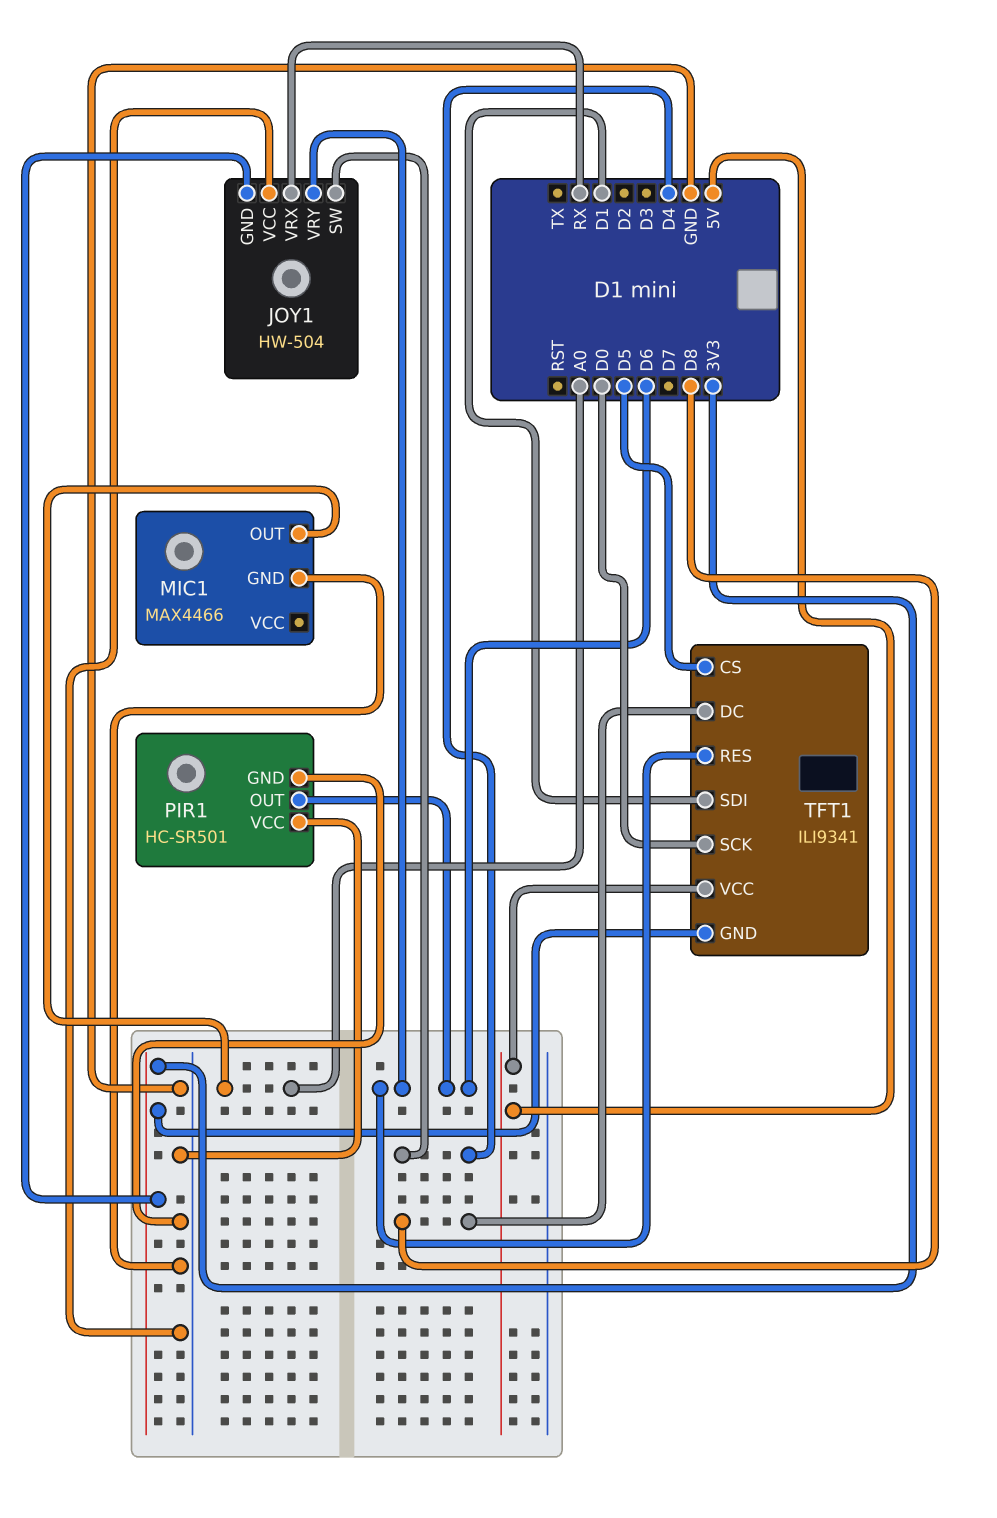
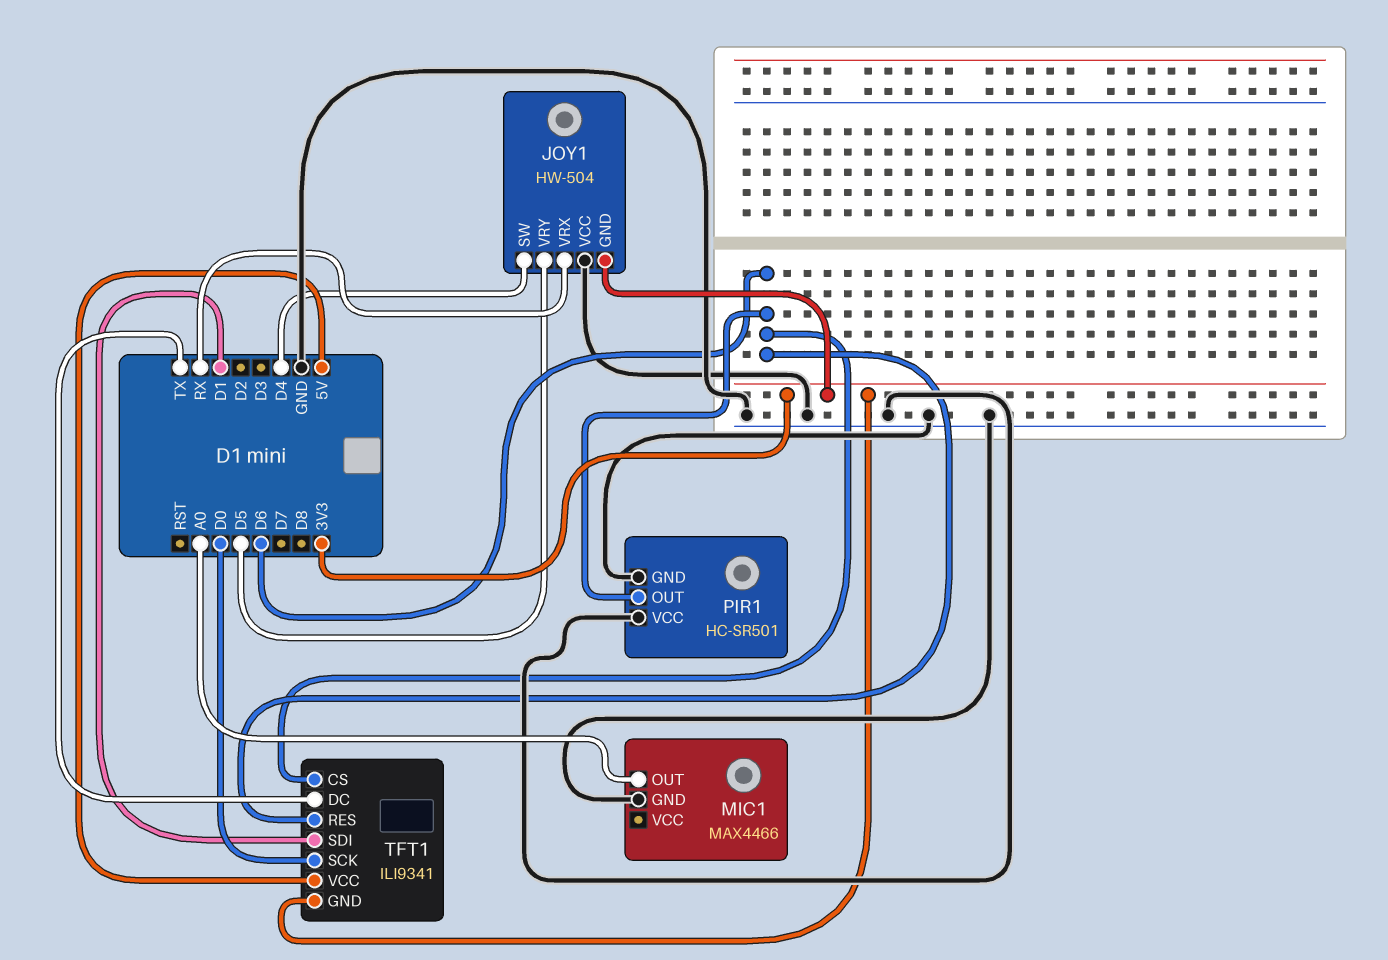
JOY1 pin VRY: D6 -> D5
TFT1 pin CS: D5 -> D6
TFT1 pin DC: D8 -> TX

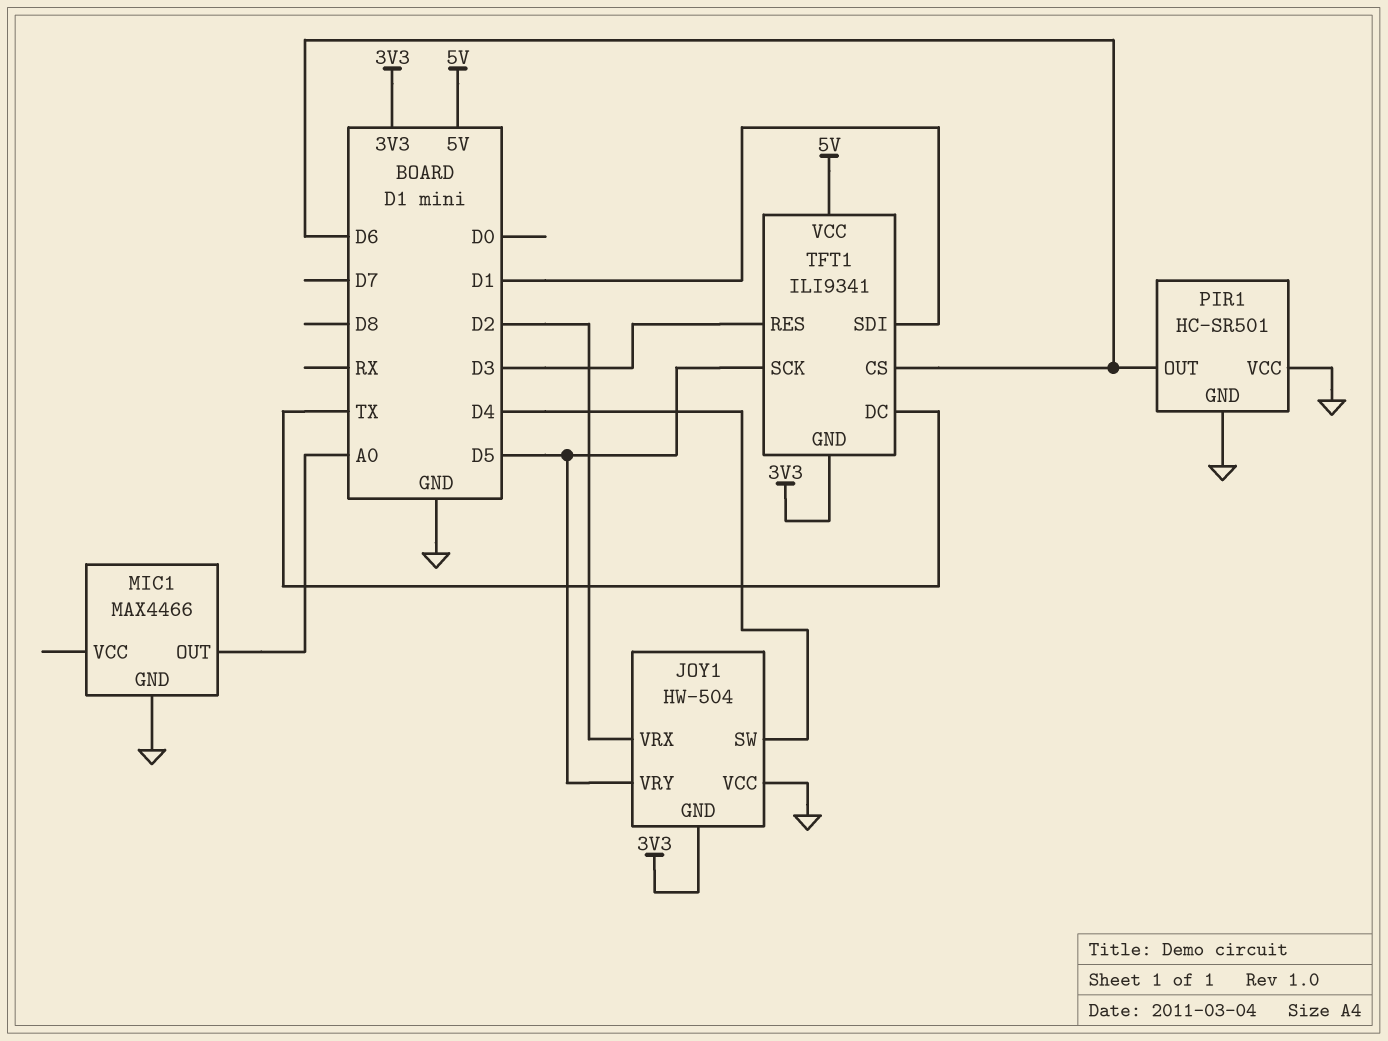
JOY1 pin VRX: RX -> D2
TFT1 pin RES: D6 -> D3
TFT1 pin SCK: D0 -> D5

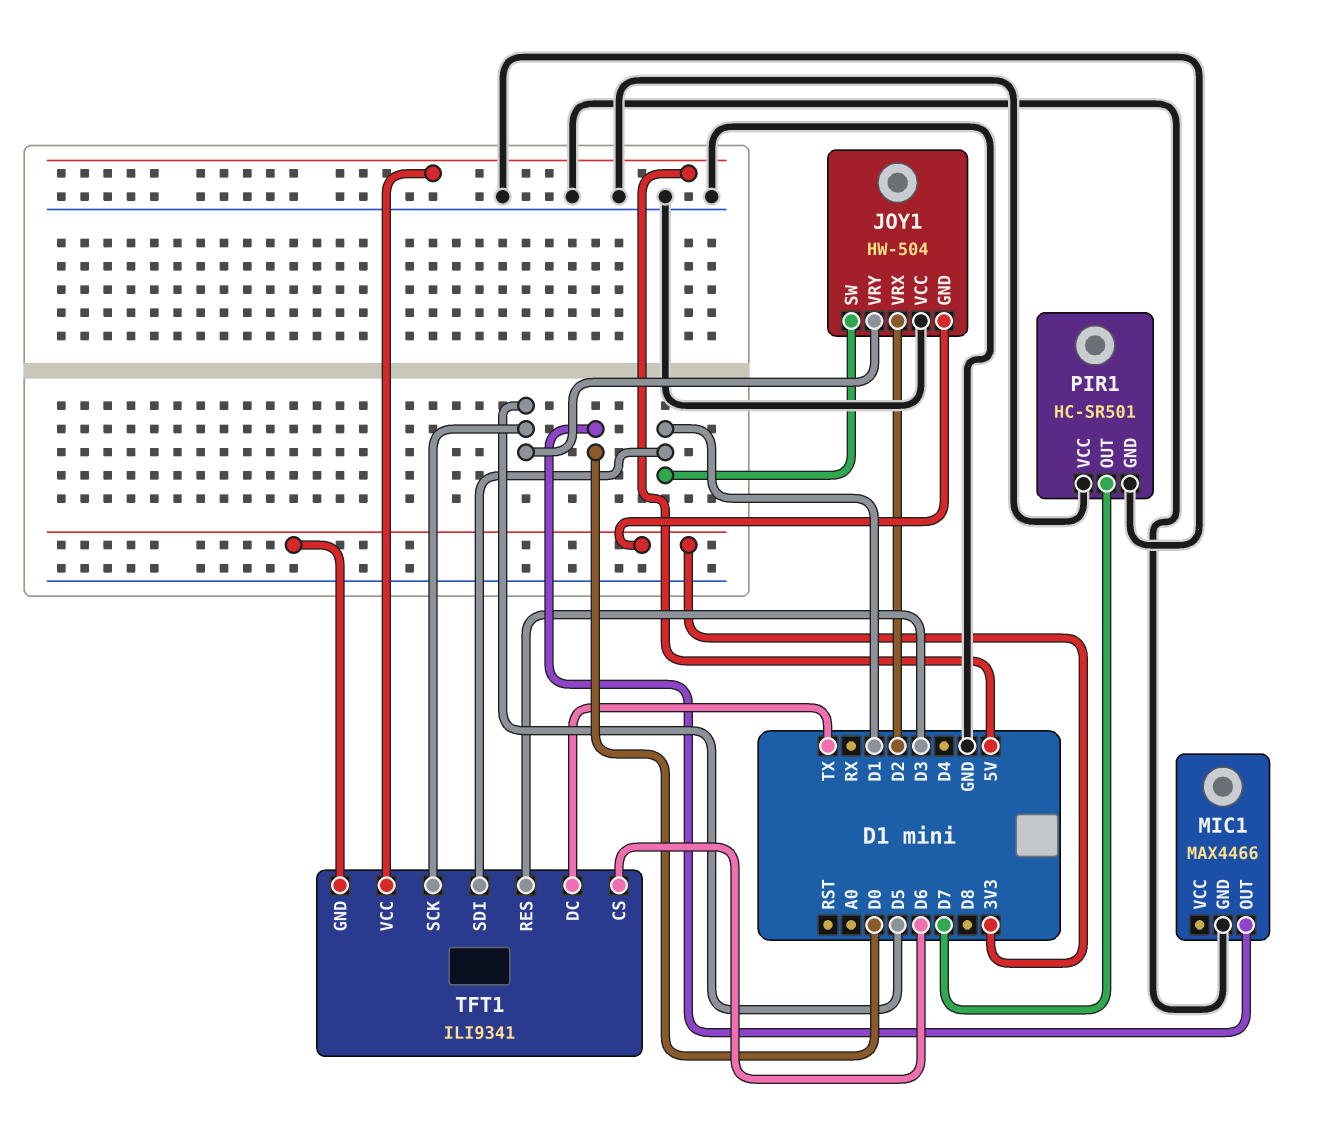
JOY1 pin SW: D4 -> D1
MIC1 pin OUT: A0 -> D0
PIR1 pin OUT: D6 -> D7

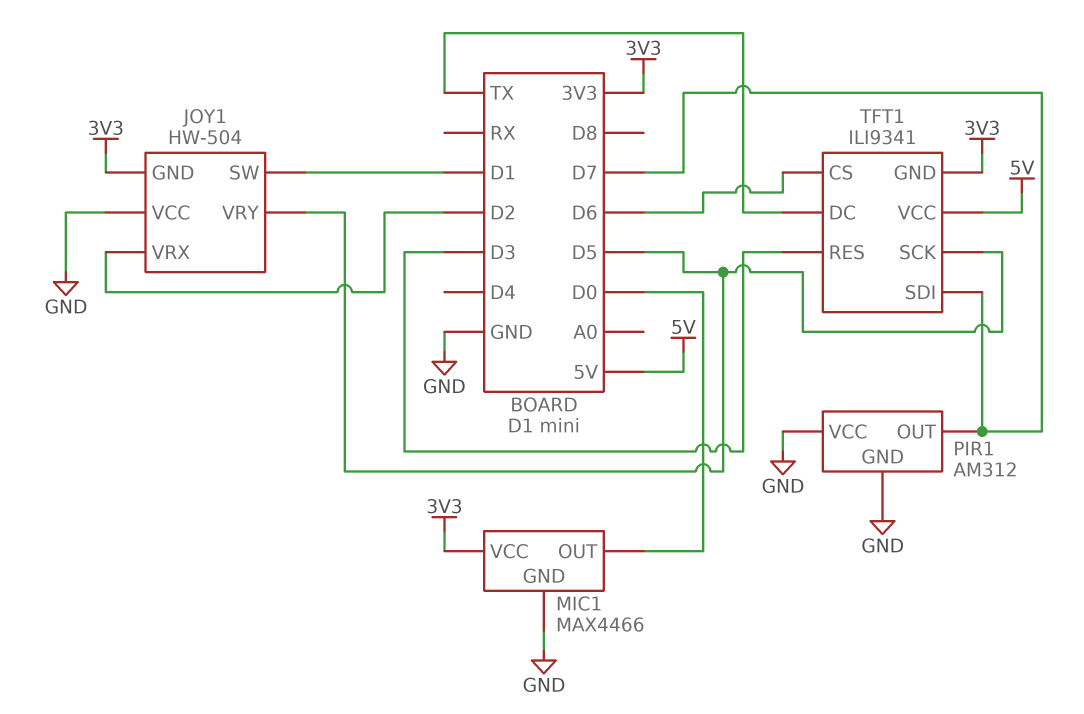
MIC1 pin VCC: none -> 3V3
PIR1: HC-SR501 -> AM312
TFT1 pin SDI: D1 -> D7

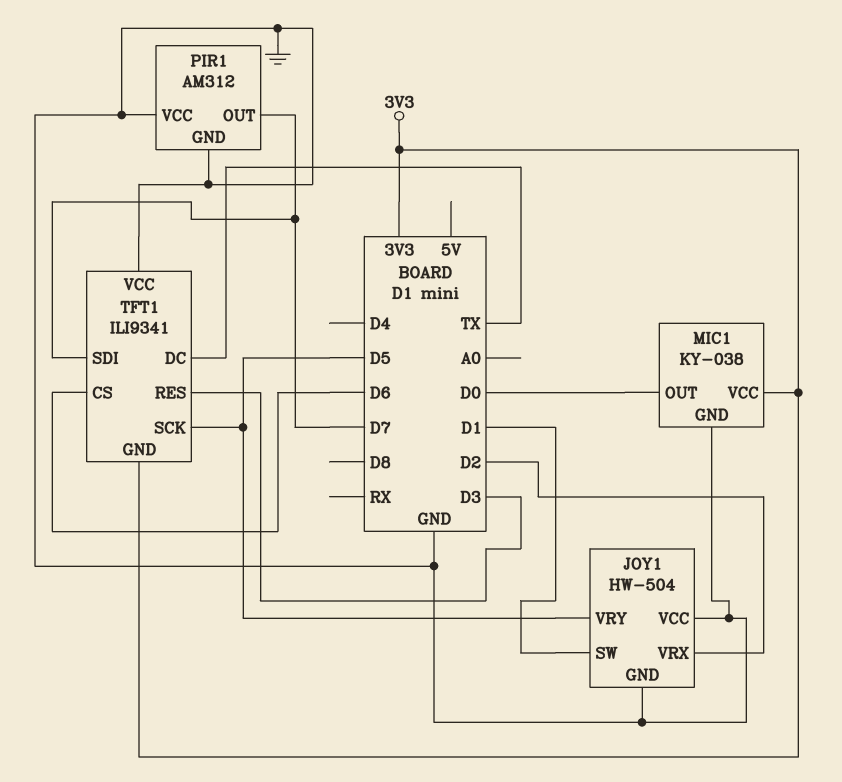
JOY1 pin GND: 3V3 -> GND
MIC1: MAX4466 -> KY-038
TFT1 pin VCC: 5V -> GND

